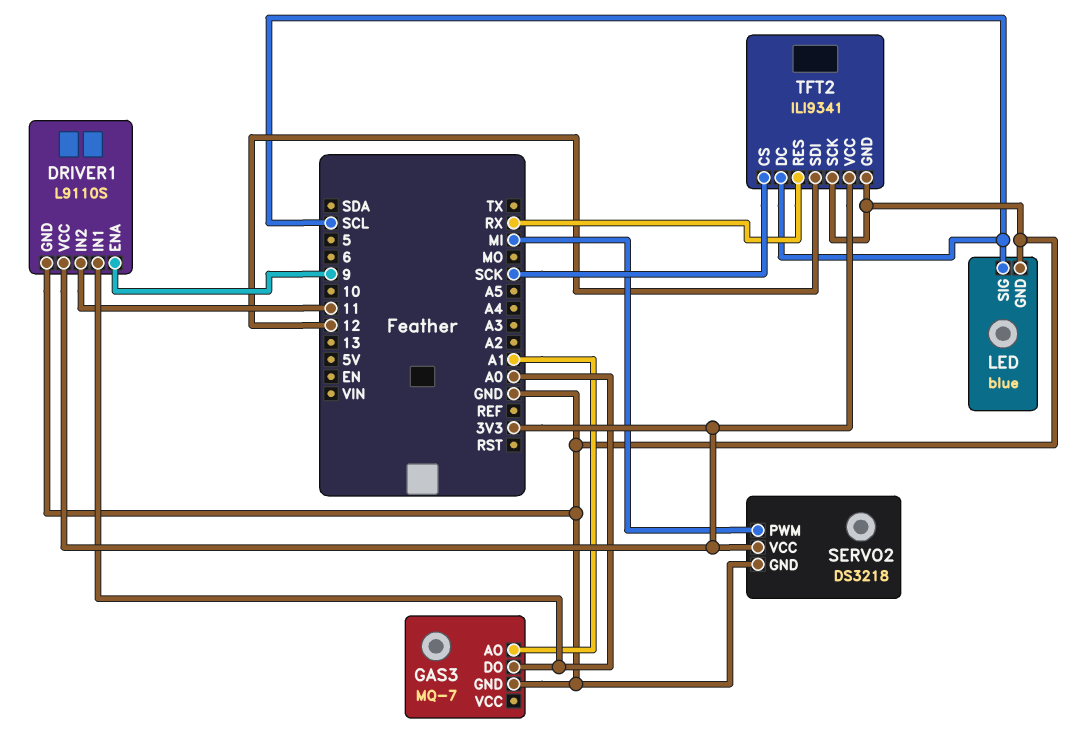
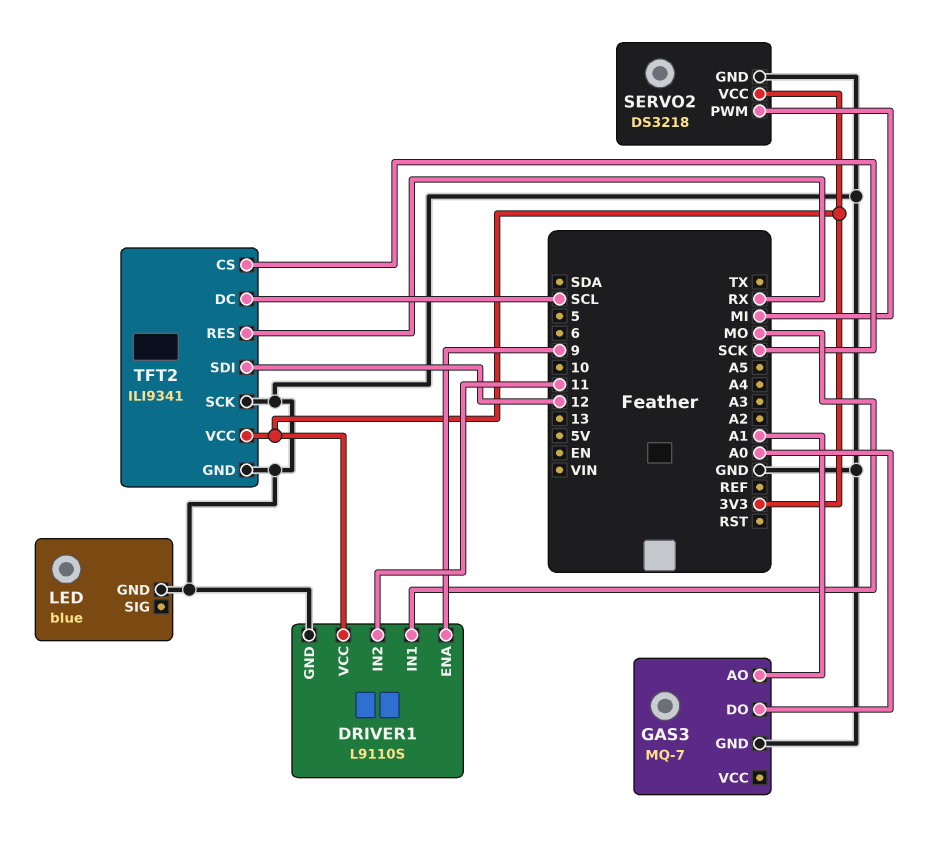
DRIVER1 pin IN1: A0 -> MO
LED pin SIG: SCL -> none

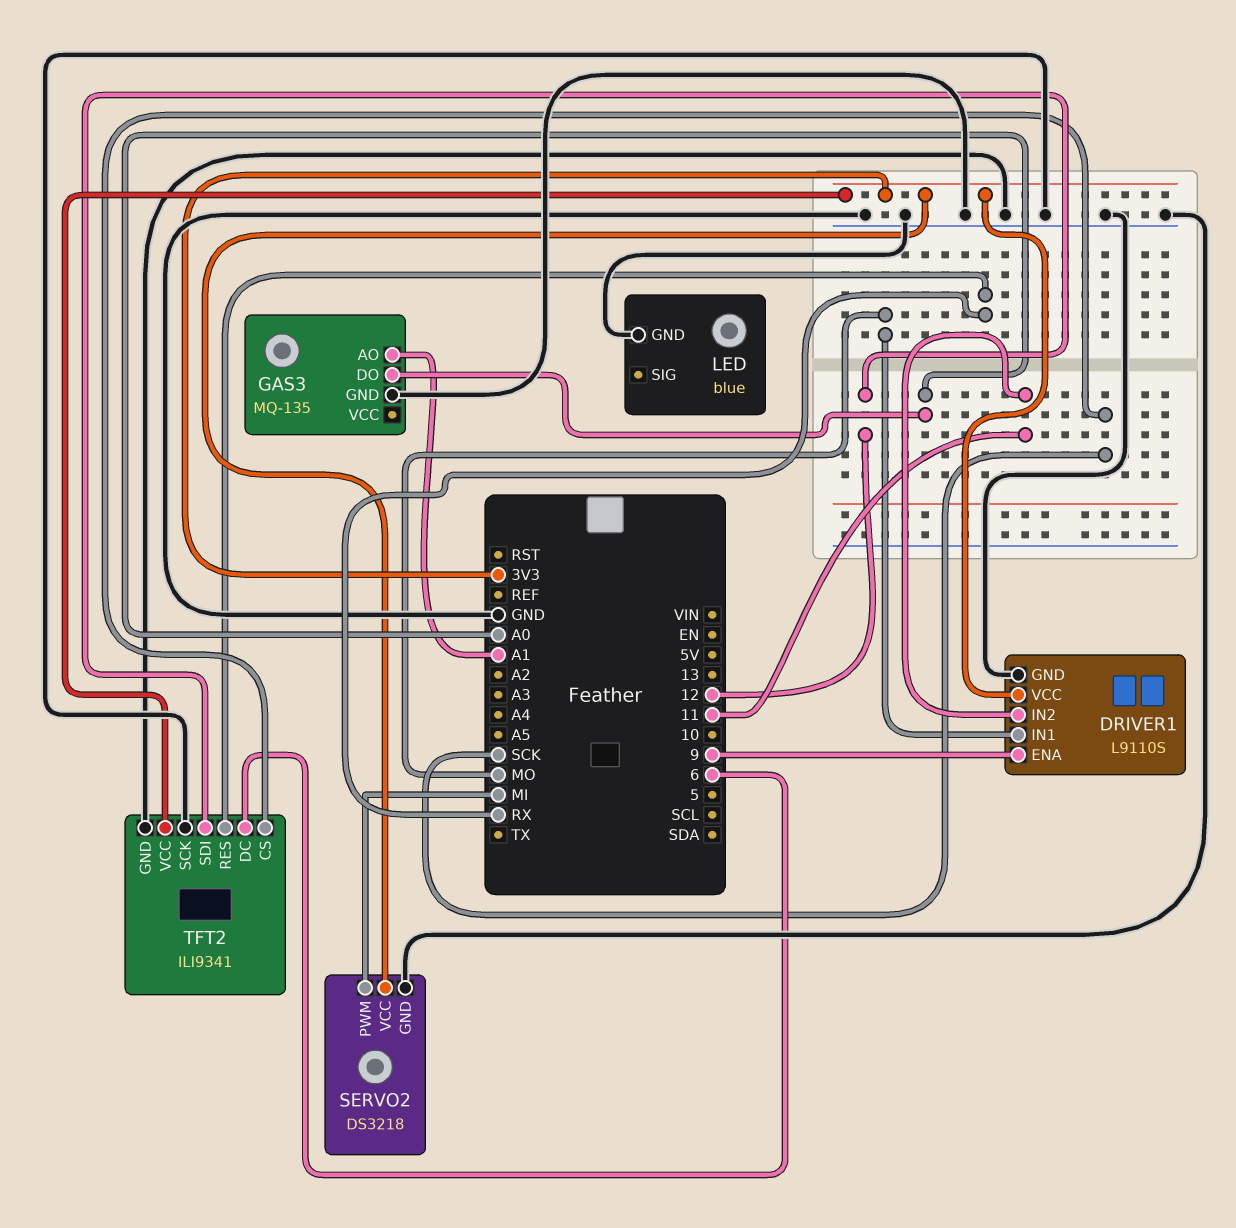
GAS3: MQ-7 -> MQ-135
TFT2 pin DC: SCL -> 6

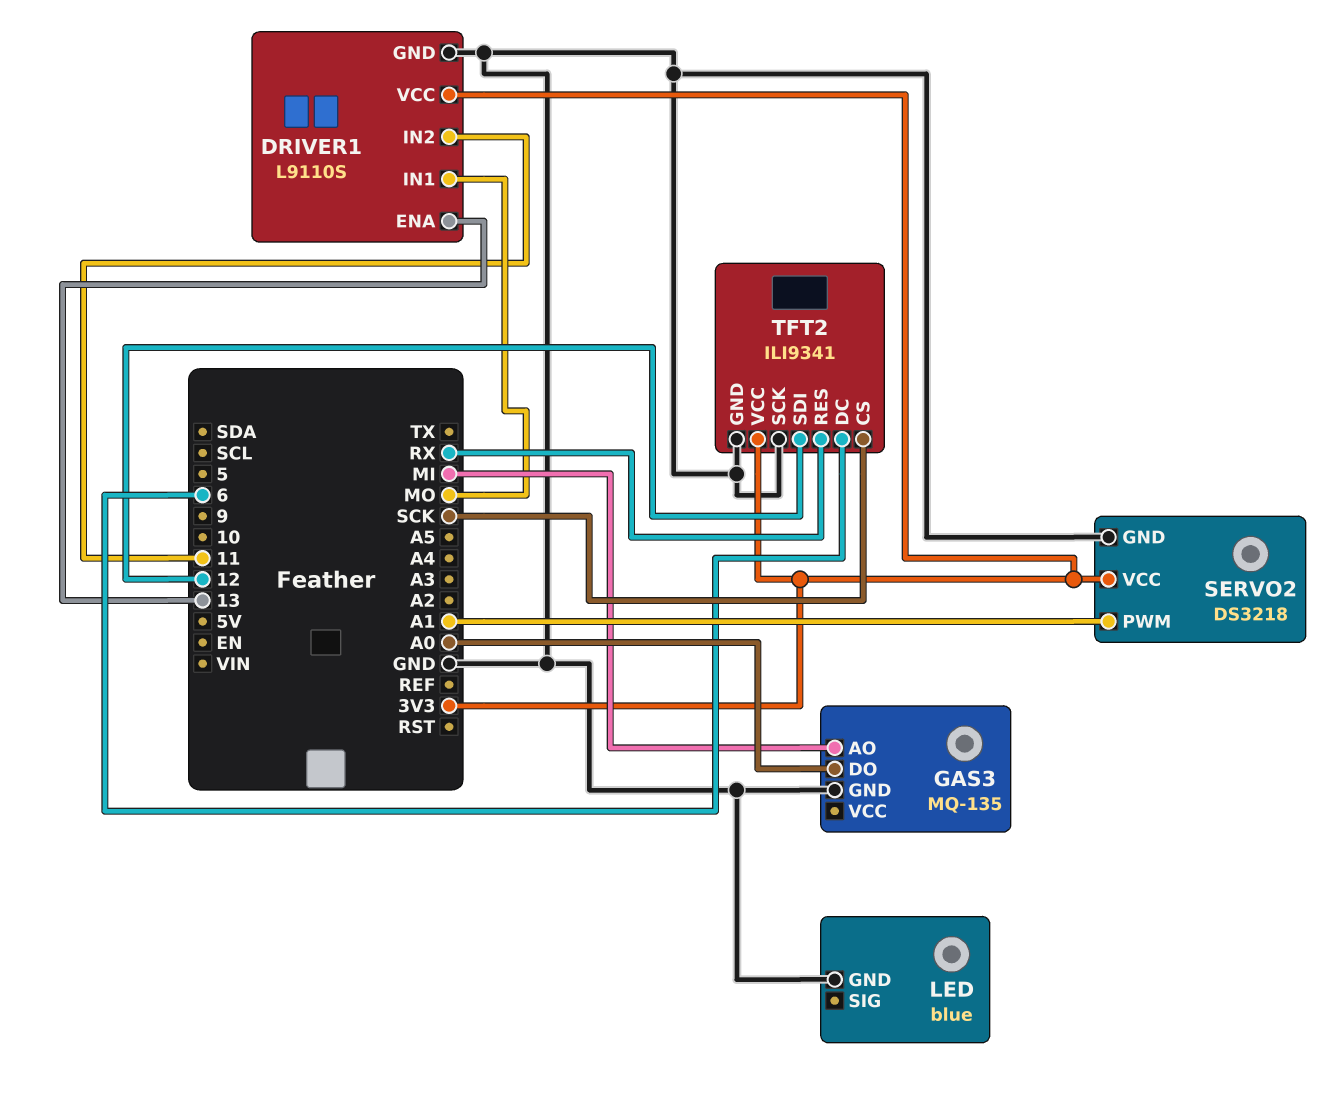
DRIVER1 pin ENA: 9 -> 13
GAS3 pin AO: A1 -> MI
SERVO2 pin PWM: MI -> A1

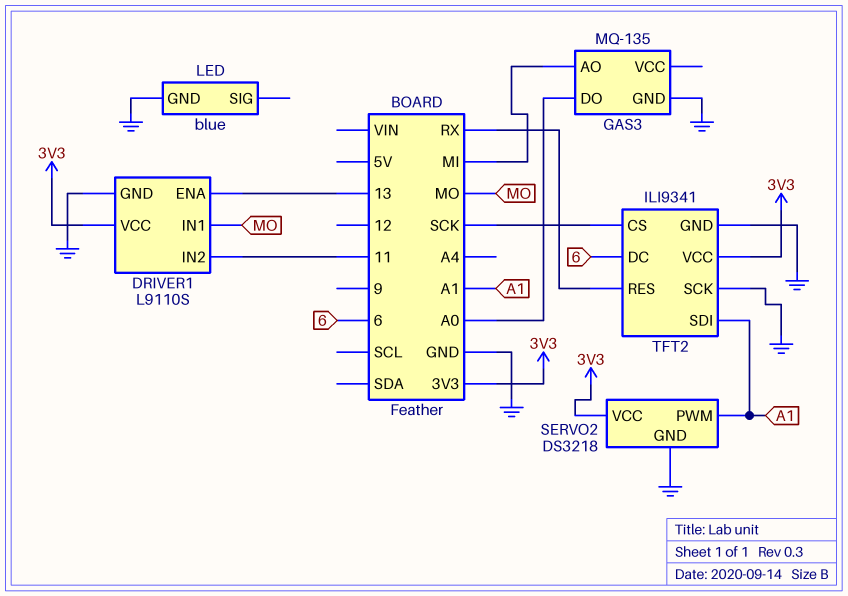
TFT2 pin SDI: 12 -> A1

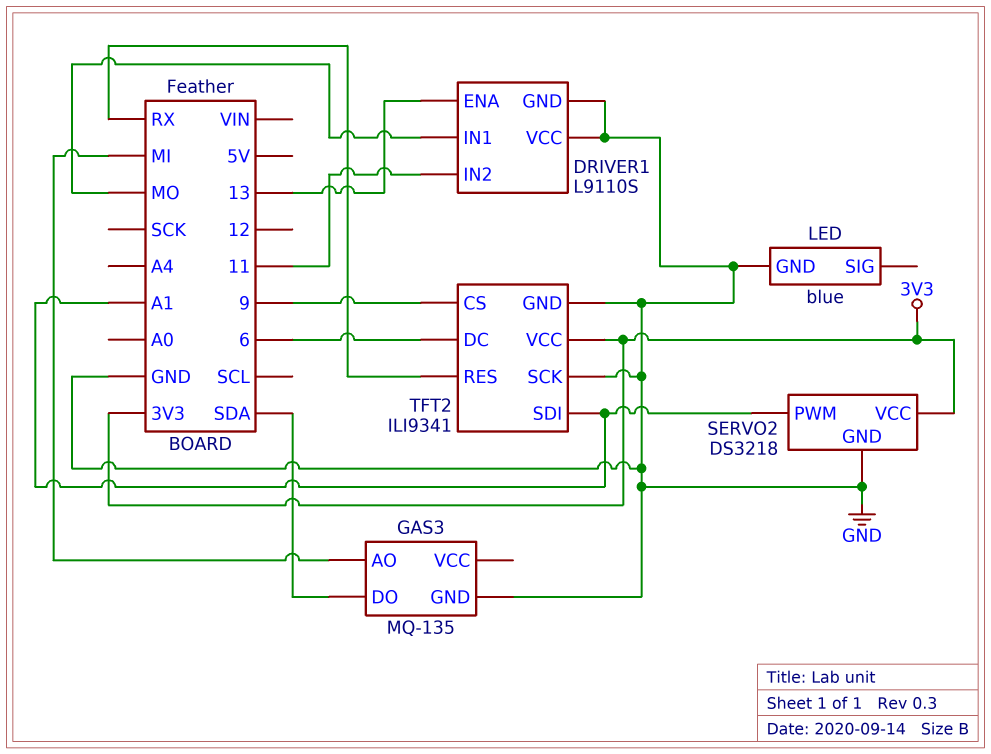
DRIVER1 pin VCC: 3V3 -> GND
GAS3 pin DO: A0 -> SDA
TFT2 pin CS: SCK -> 9

